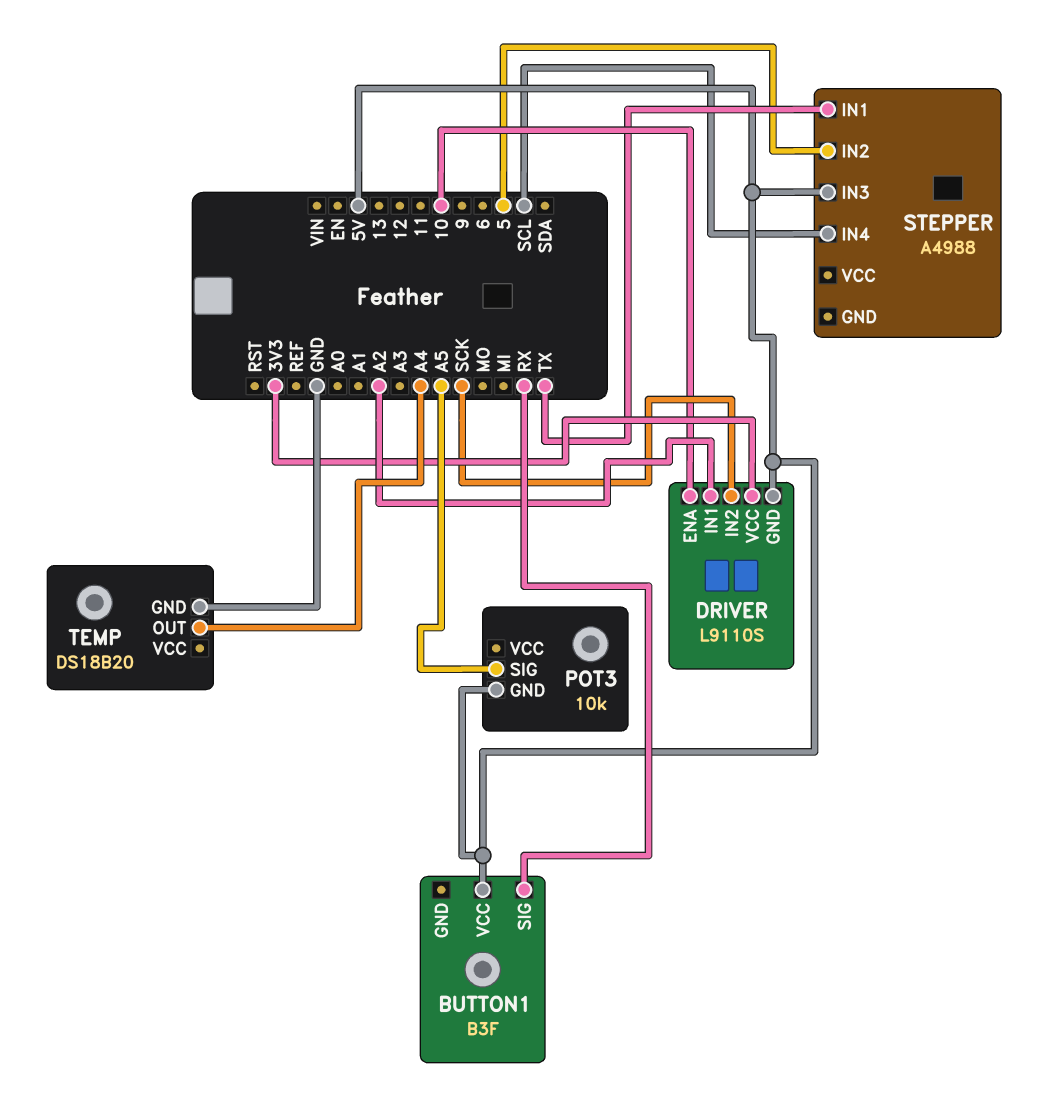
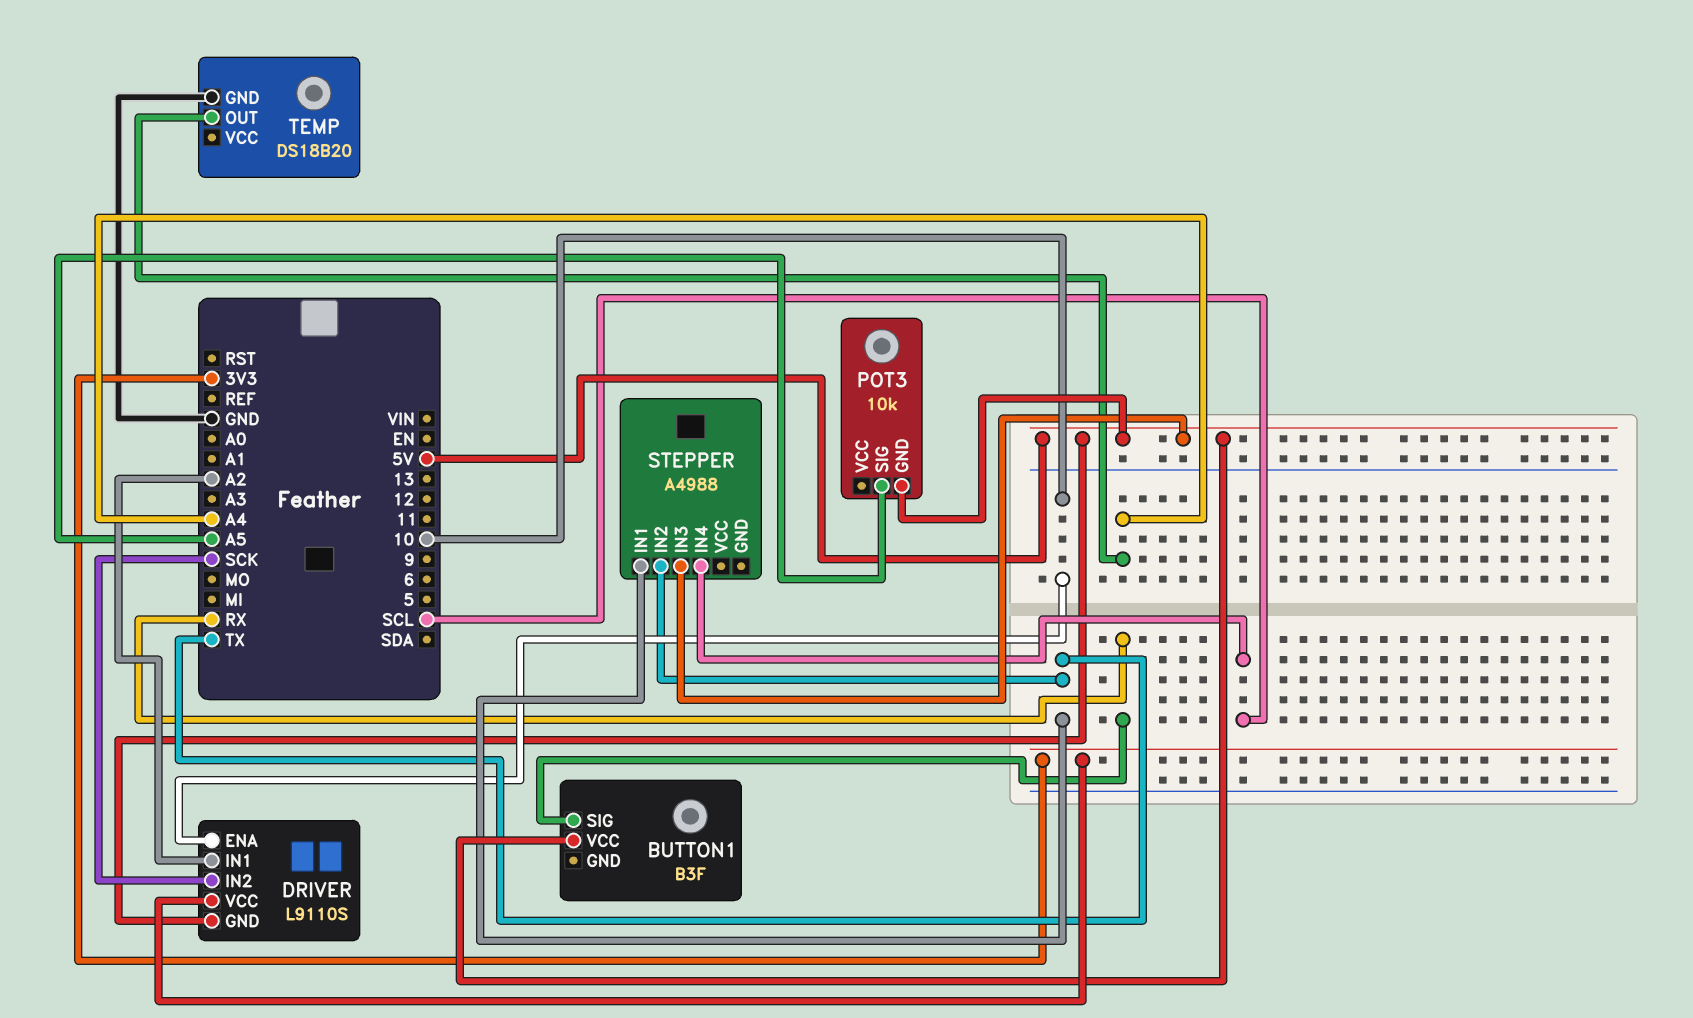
STEPPER pin IN2: 5 -> TX

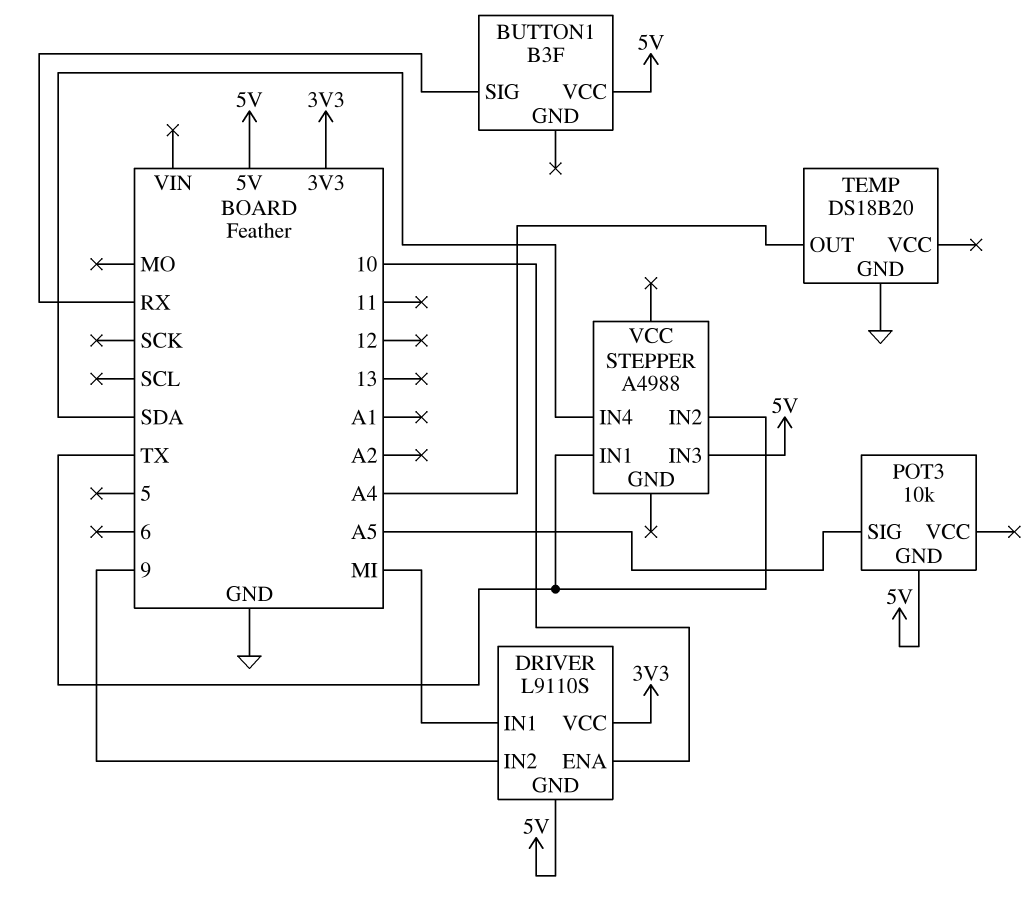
DRIVER pin IN1: A2 -> MI
DRIVER pin IN2: SCK -> 9
STEPPER pin IN4: SCL -> SDA

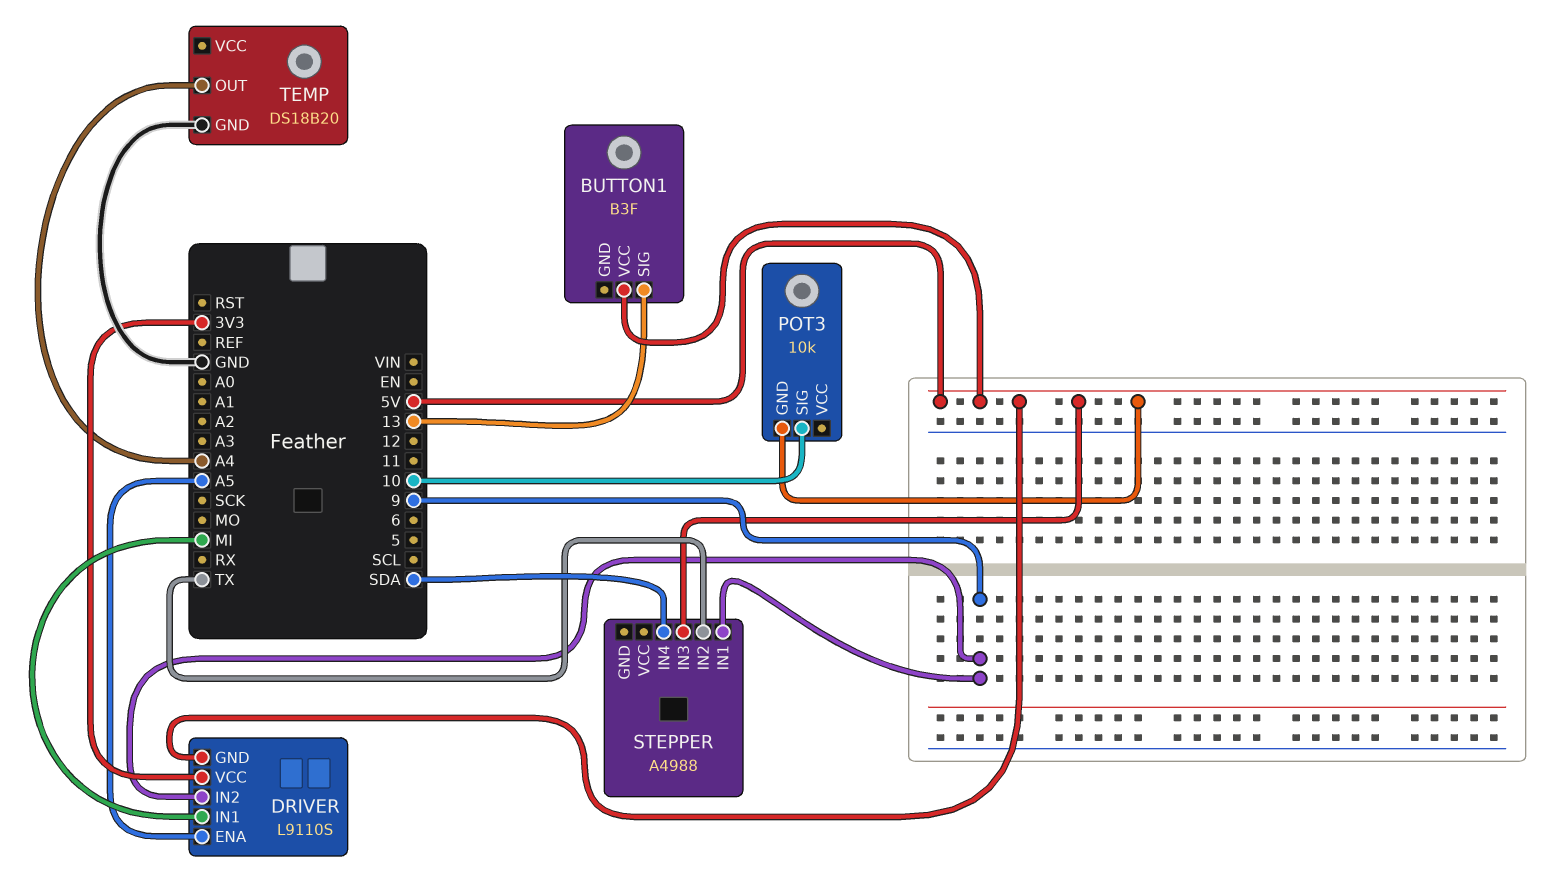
BUTTON1 pin SIG: RX -> 13
DRIVER pin ENA: 10 -> A5
POT3 pin SIG: A5 -> 10
STEPPER pin IN1: TX -> 9

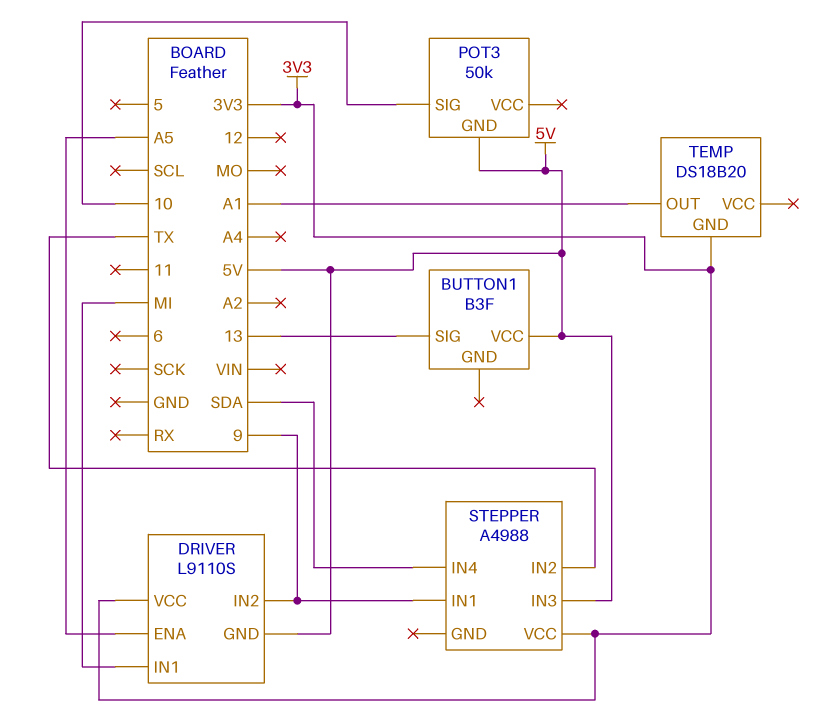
POT3: 10k -> 50k
STEPPER pin VCC: none -> 3V3
TEMP pin GND: GND -> 3V3
TEMP pin OUT: A4 -> A1

